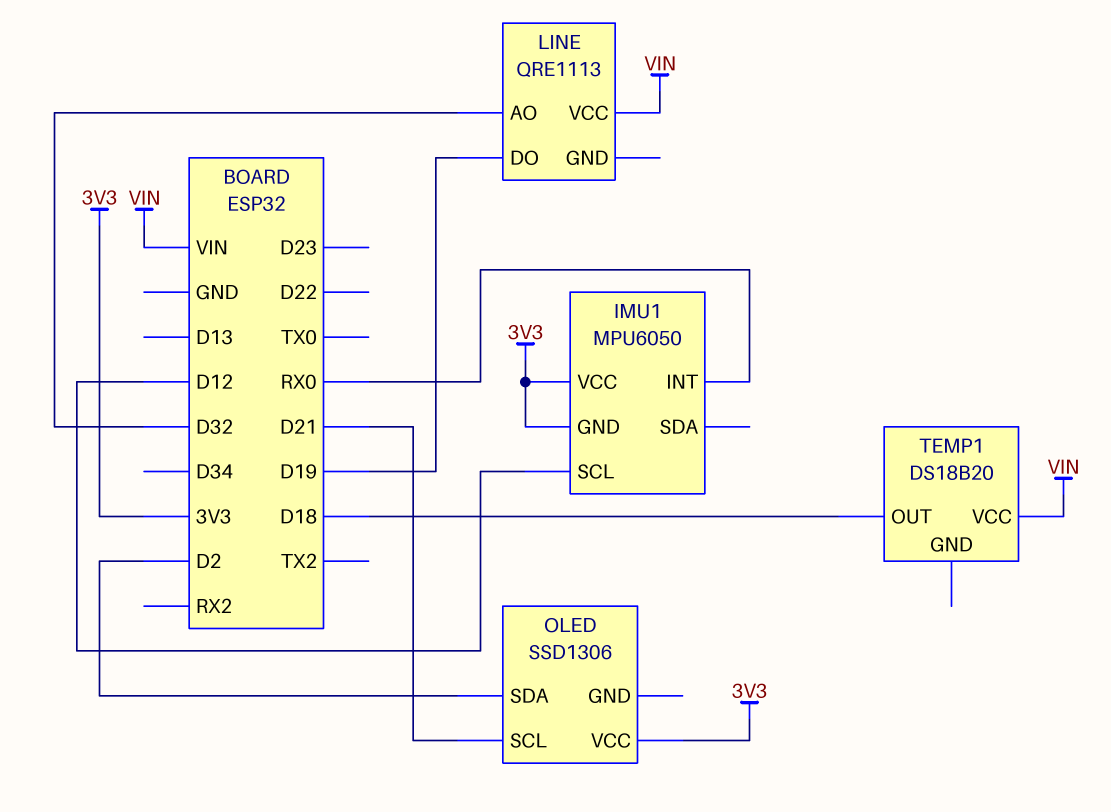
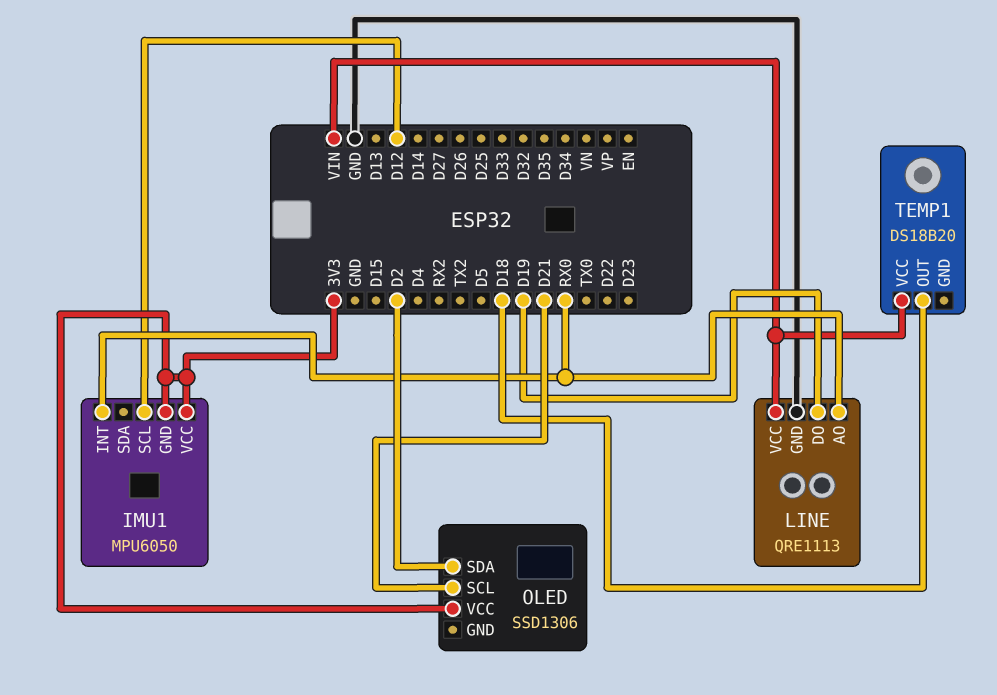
LINE pin AO: D32 -> RX0
LINE pin GND: none -> GND

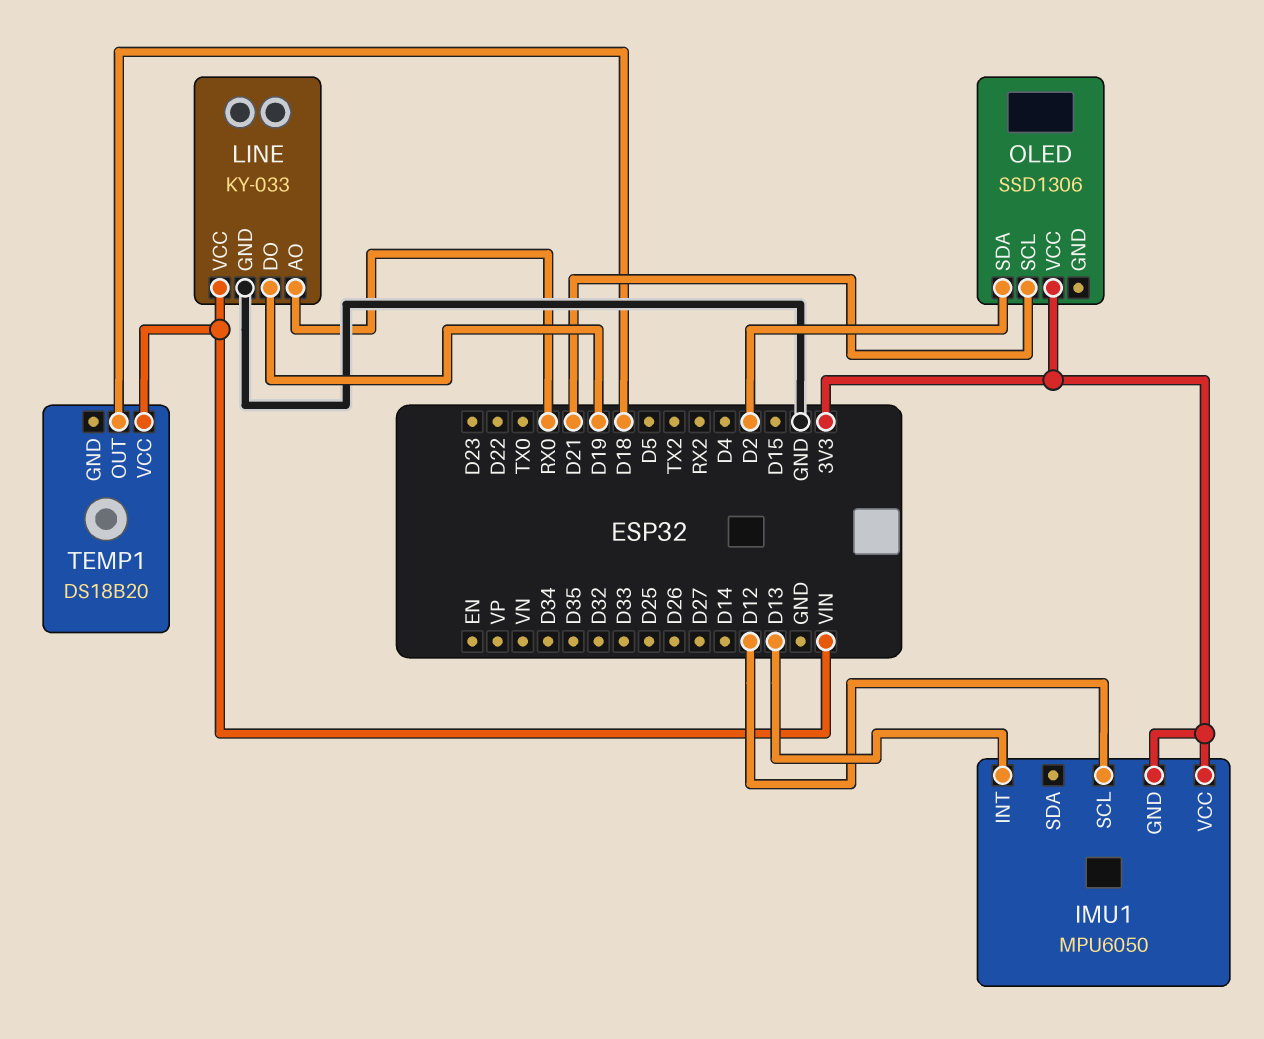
IMU1 pin INT: RX0 -> D13
LINE: QRE1113 -> KY-033

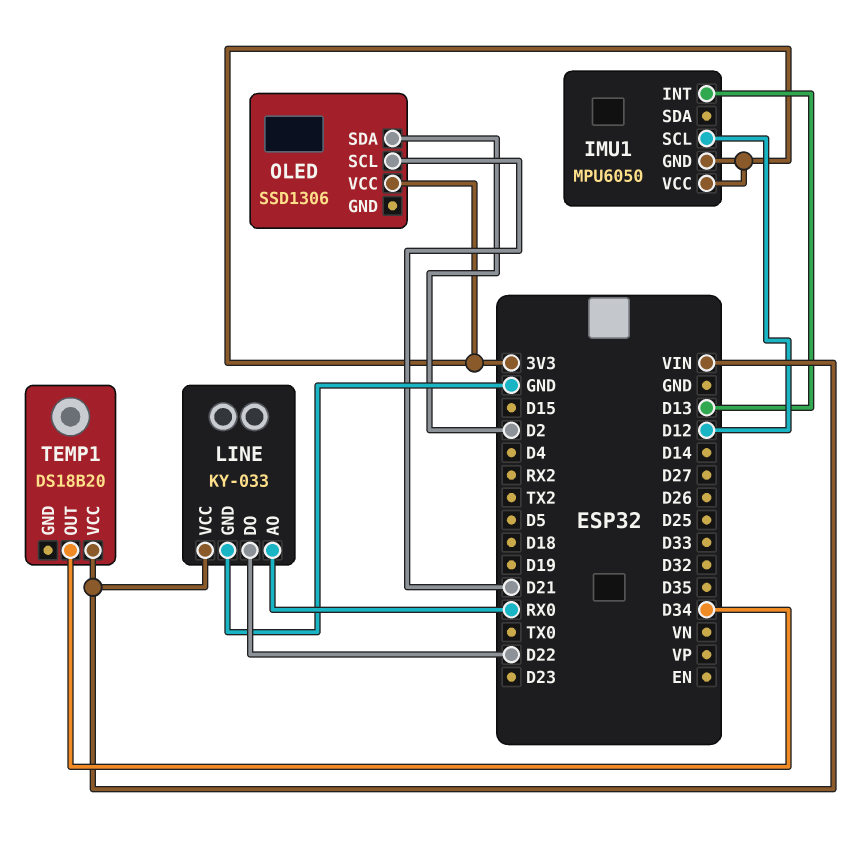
LINE pin DO: D19 -> D22
TEMP1 pin OUT: D18 -> D34

